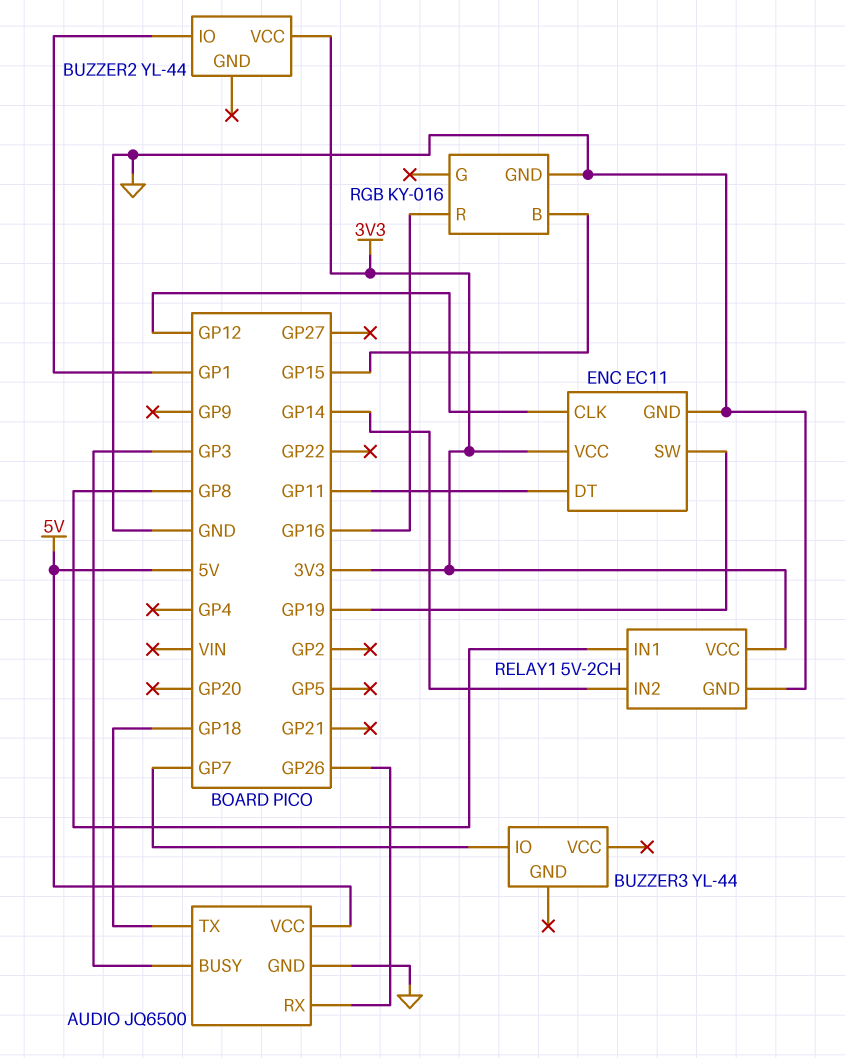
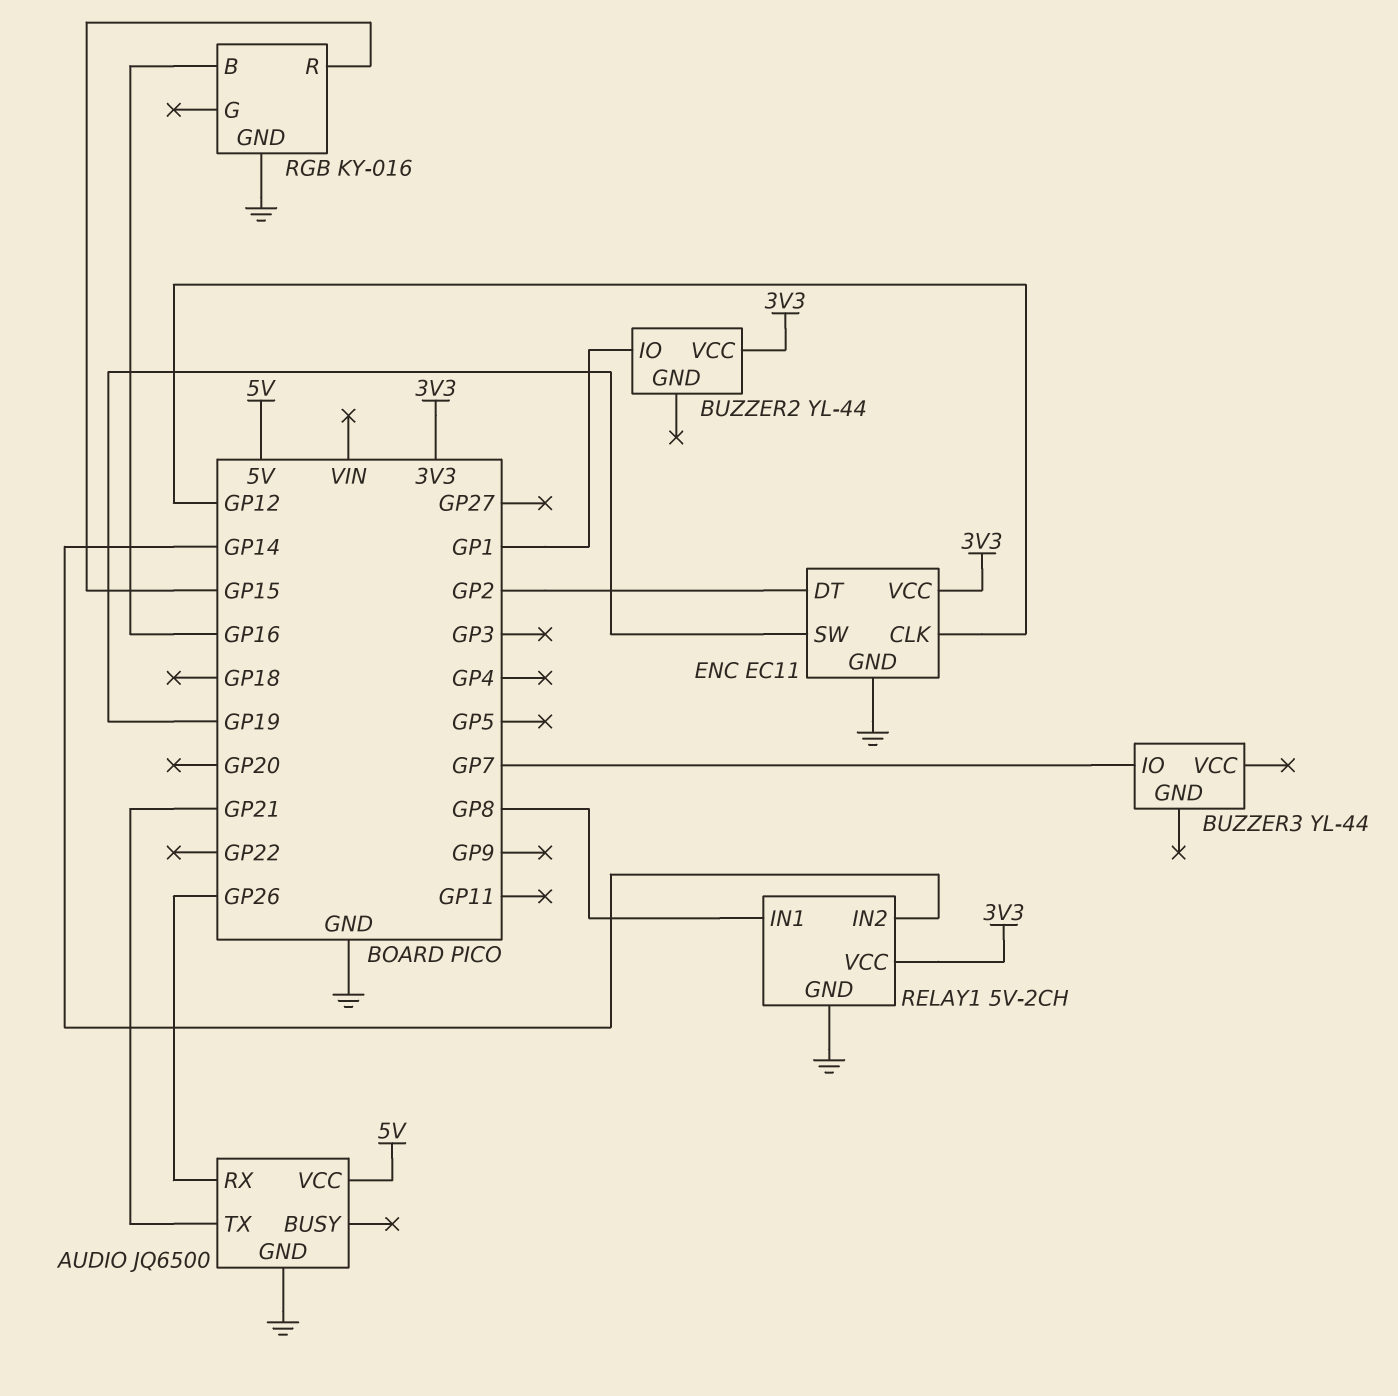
AUDIO pin BUSY: GP3 -> none
AUDIO pin TX: GP18 -> GP21
ENC pin DT: GP11 -> GP2
RGB pin B: GP15 -> GP16
RGB pin R: GP16 -> GP15

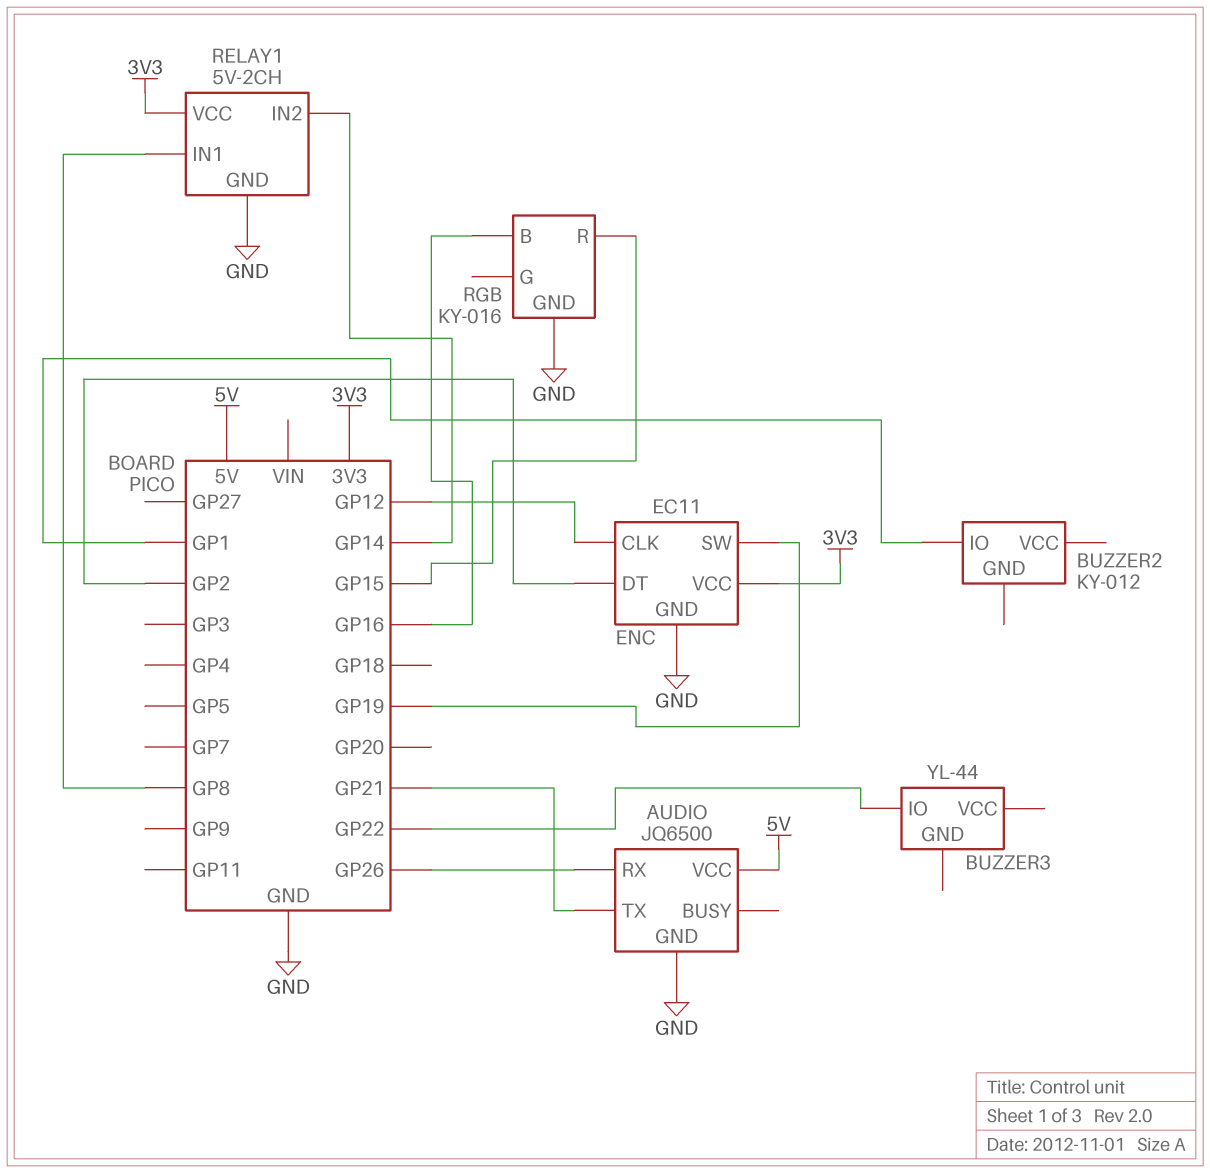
BUZZER2: YL-44 -> KY-012
BUZZER2 pin VCC: 3V3 -> none
BUZZER3 pin IO: GP7 -> GP22

